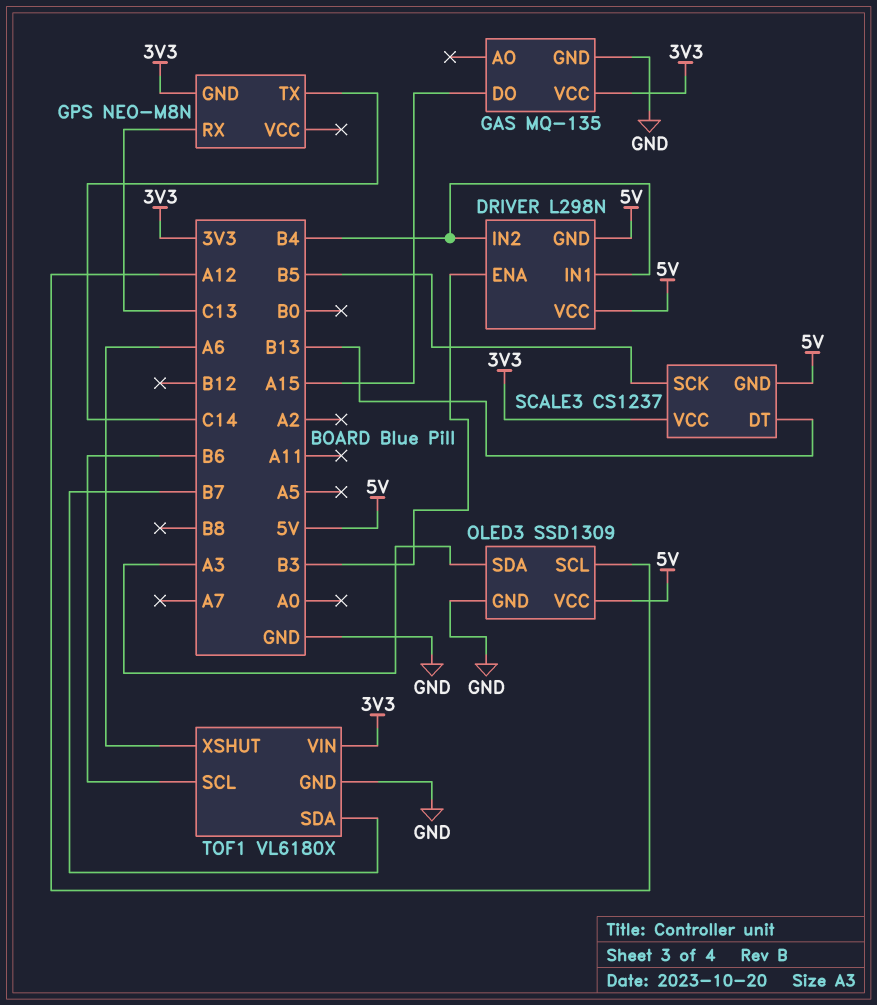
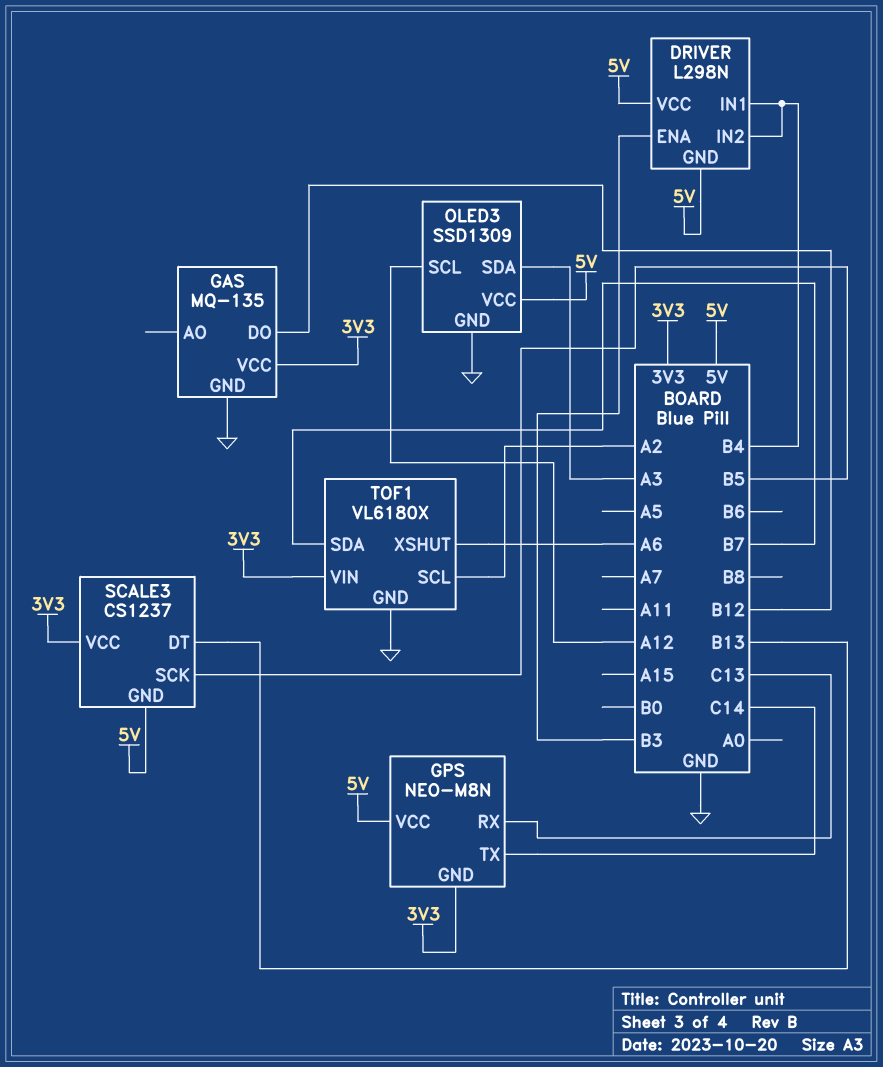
GAS pin DO: A15 -> B12
GPS pin VCC: none -> 5V
TOF1 pin SCL: B6 -> A2

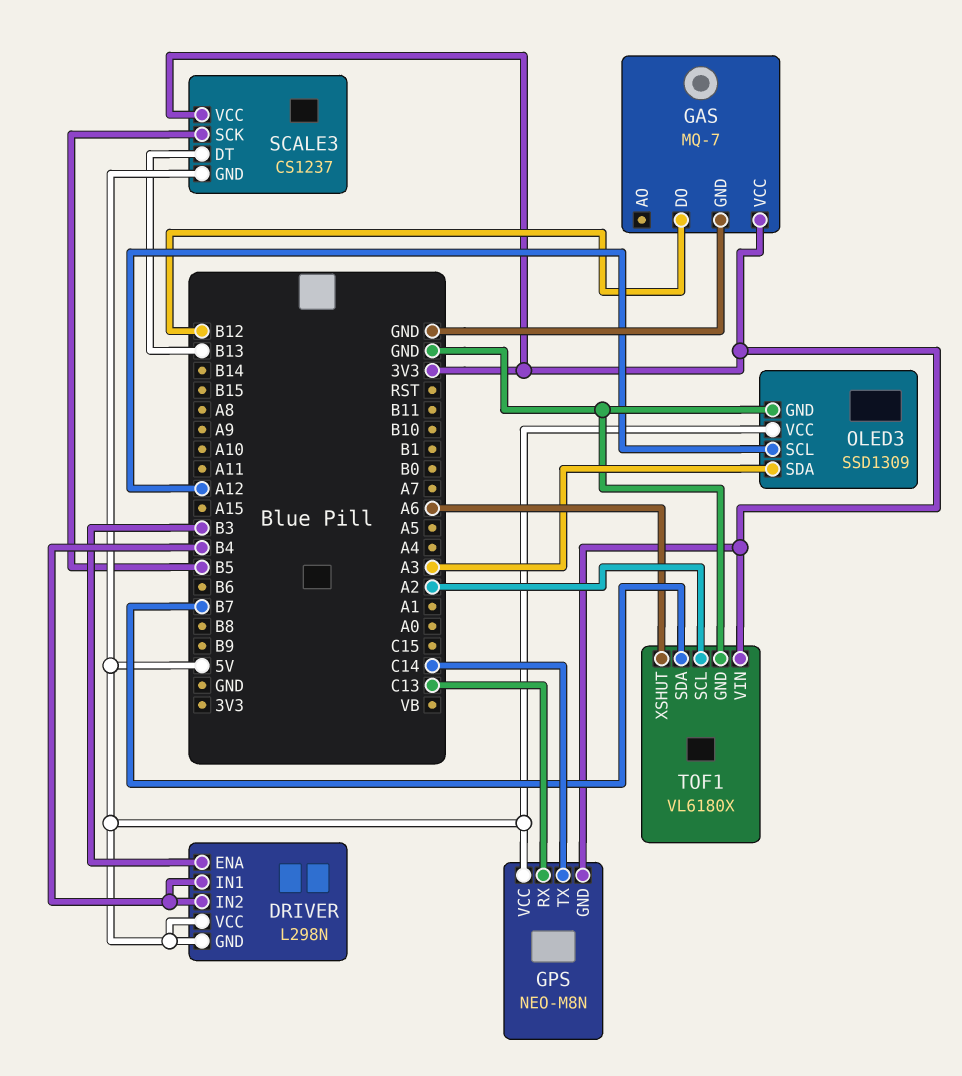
GAS: MQ-135 -> MQ-7

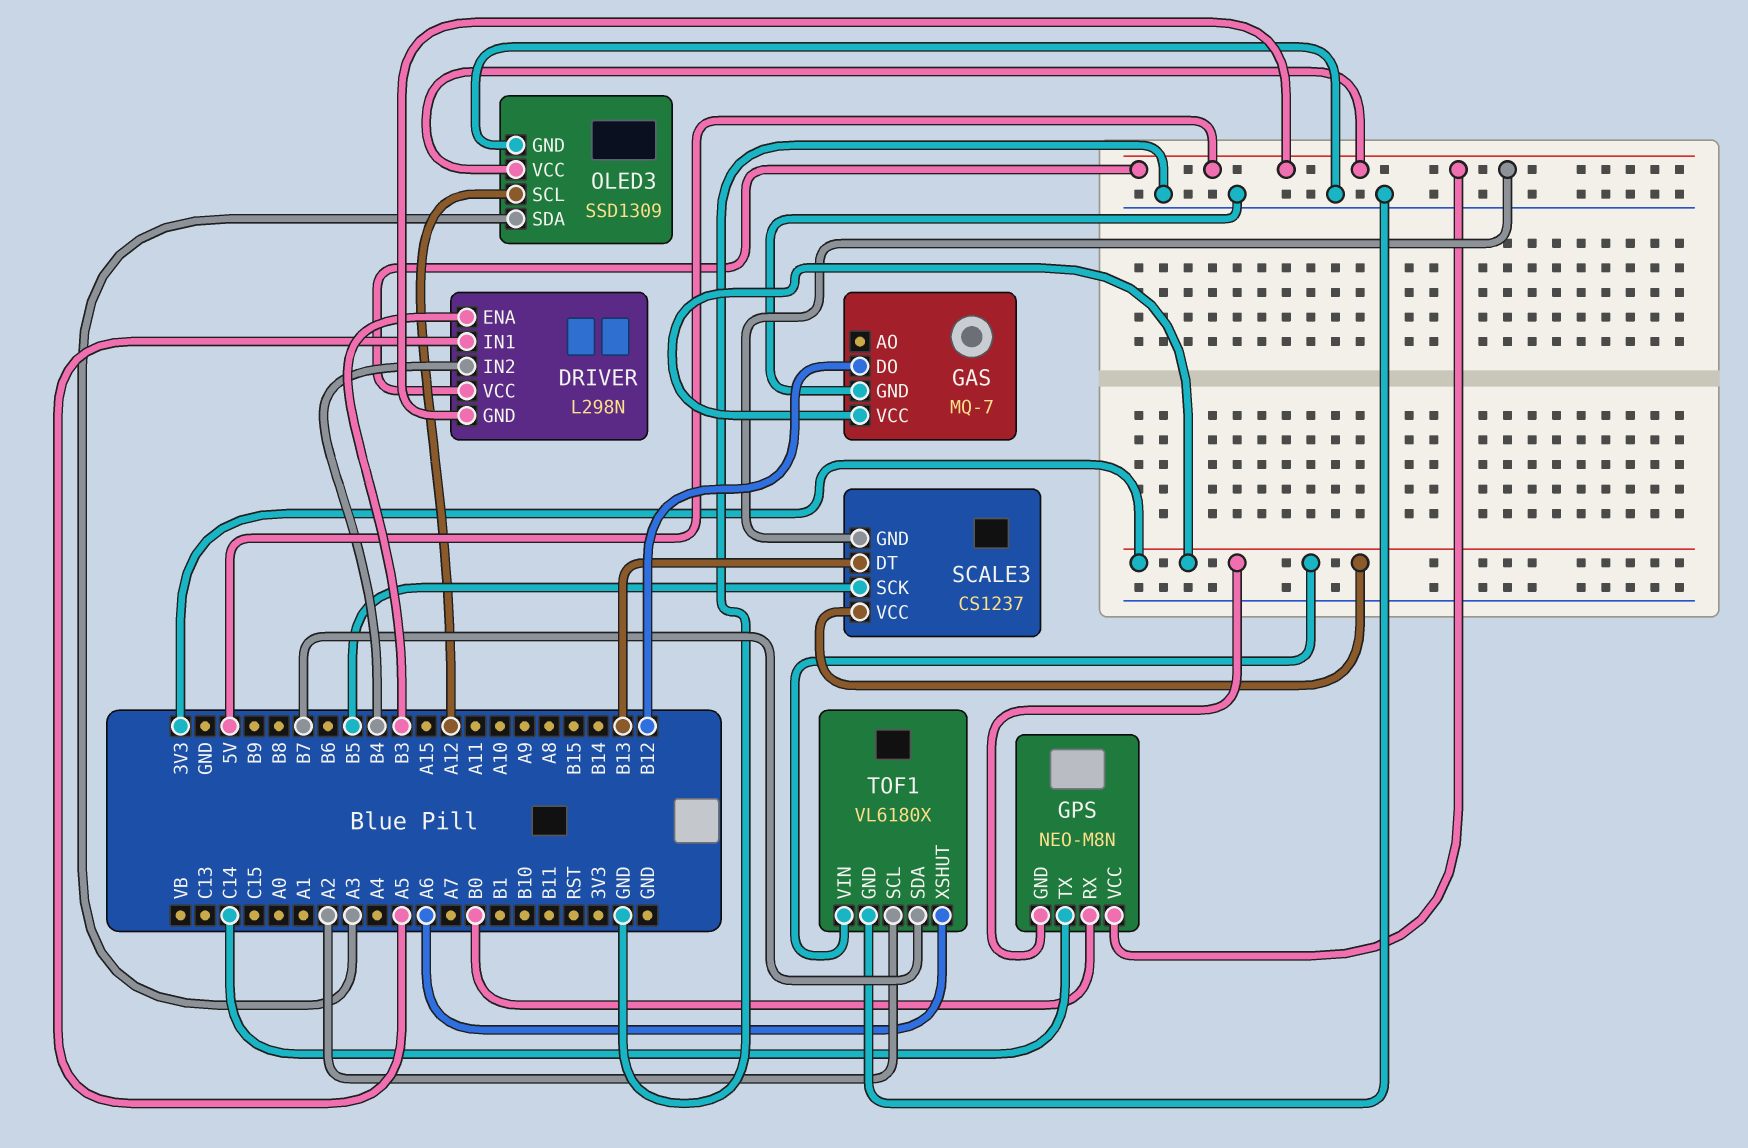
DRIVER pin IN1: B4 -> A5
GPS pin RX: C13 -> B0

